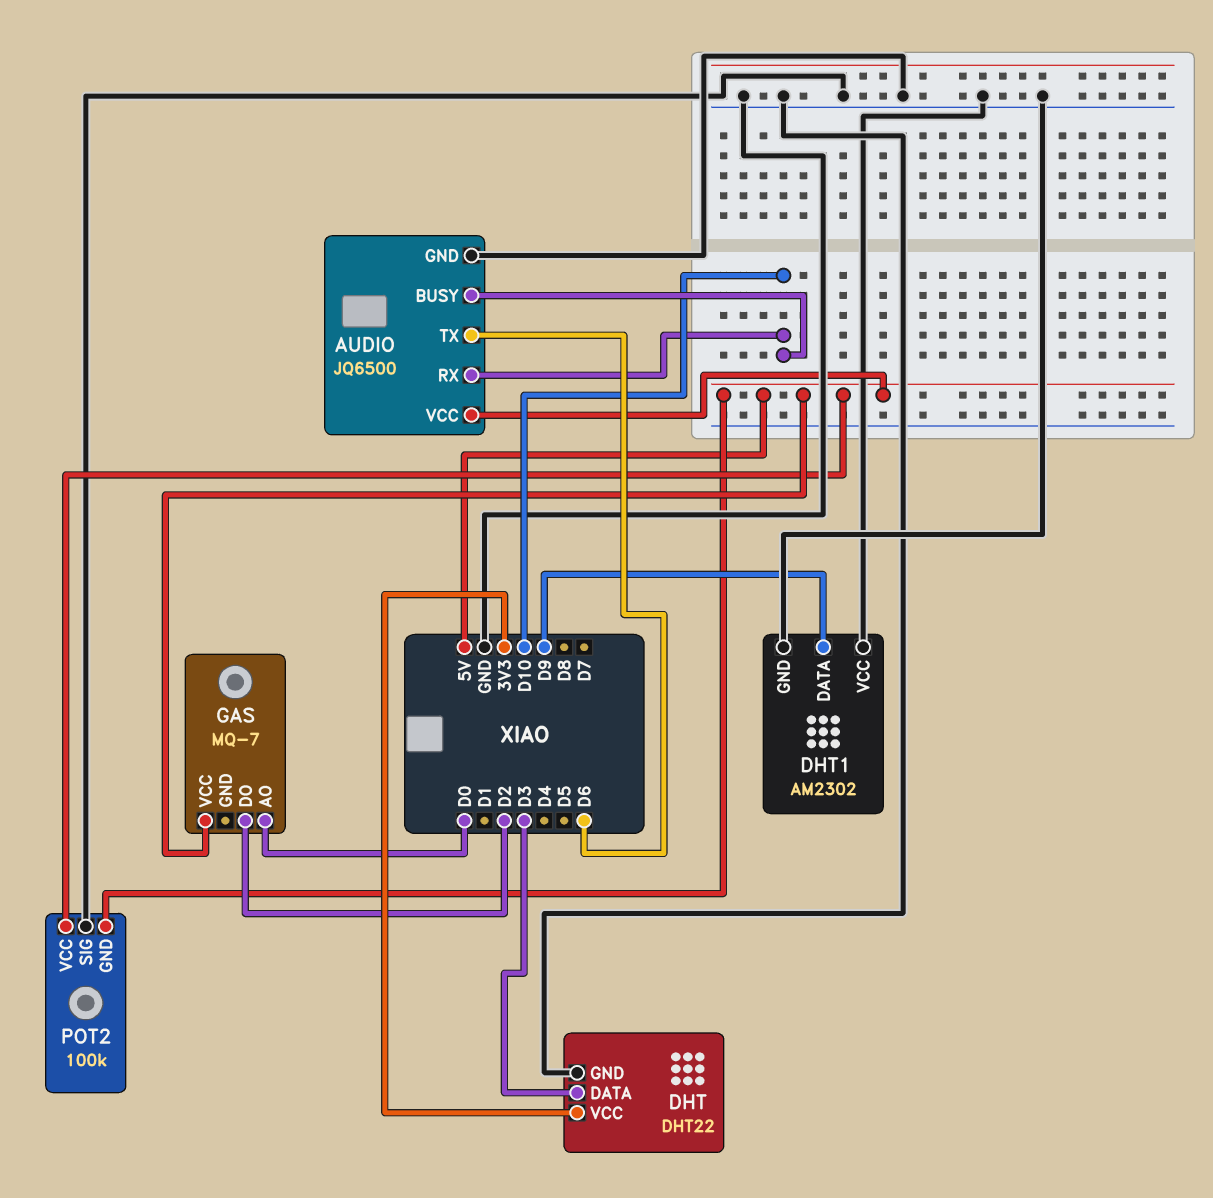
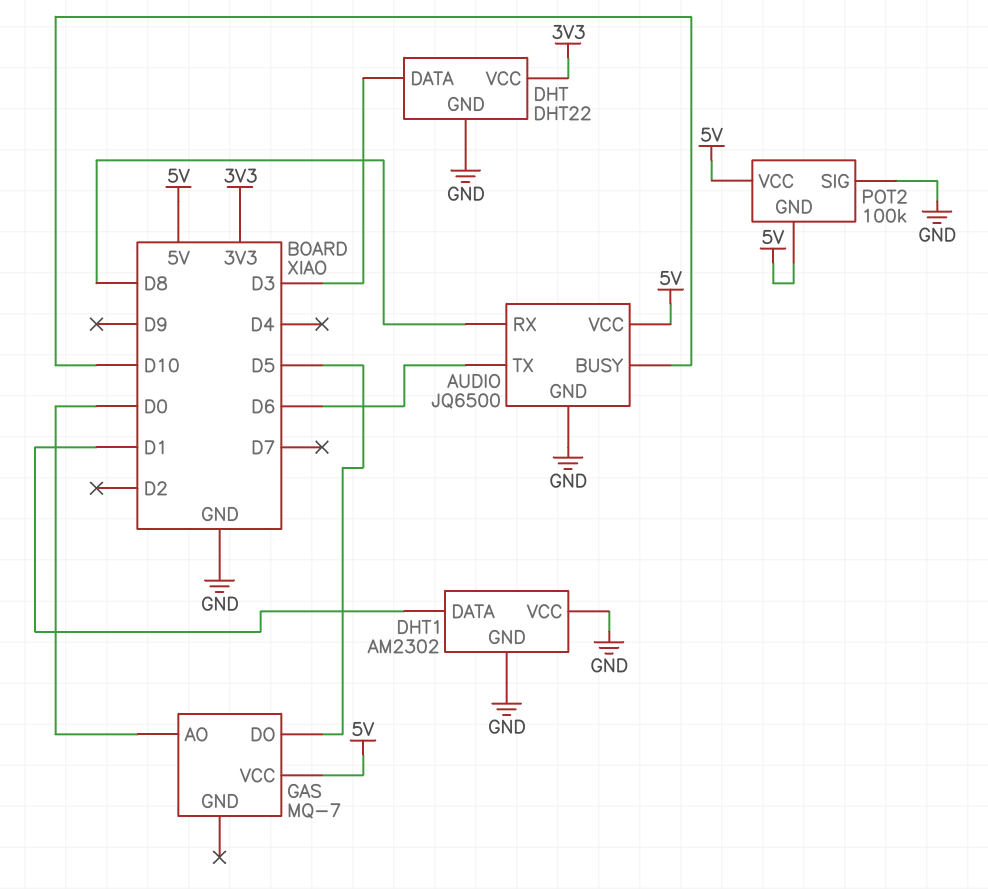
AUDIO pin RX: D10 -> D8
DHT1 pin DATA: D9 -> D1
GAS pin DO: D2 -> D5

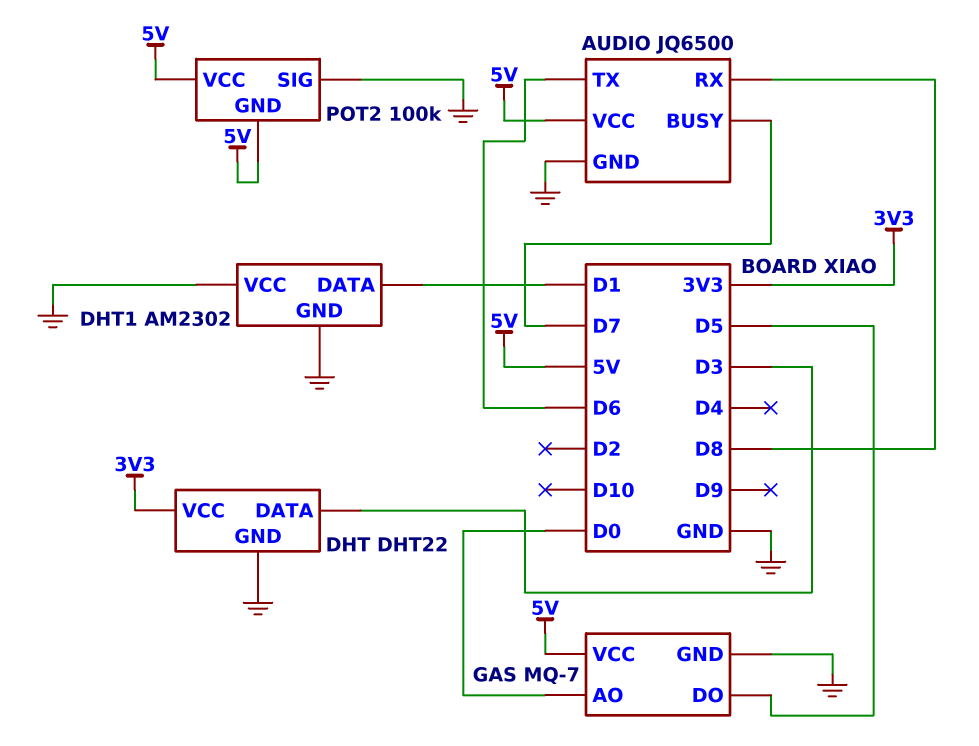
AUDIO pin BUSY: D10 -> D7
GAS pin GND: none -> GND

